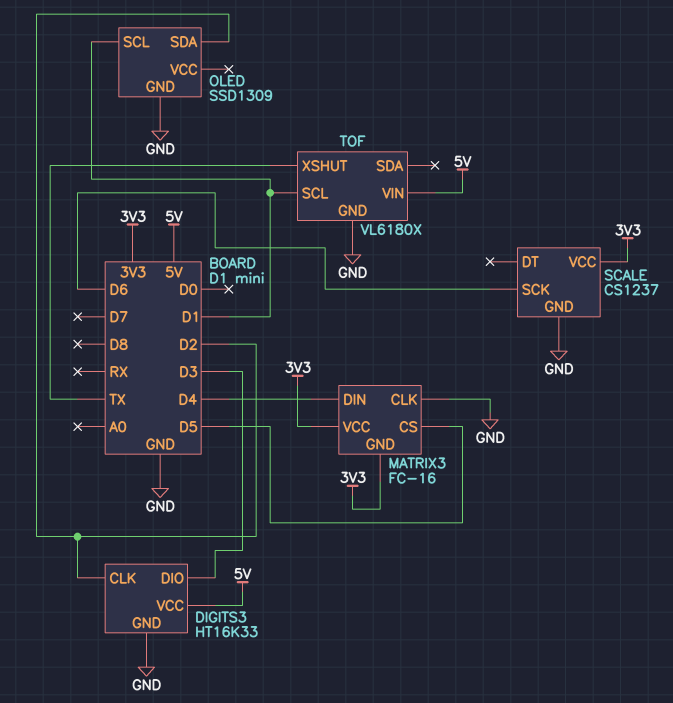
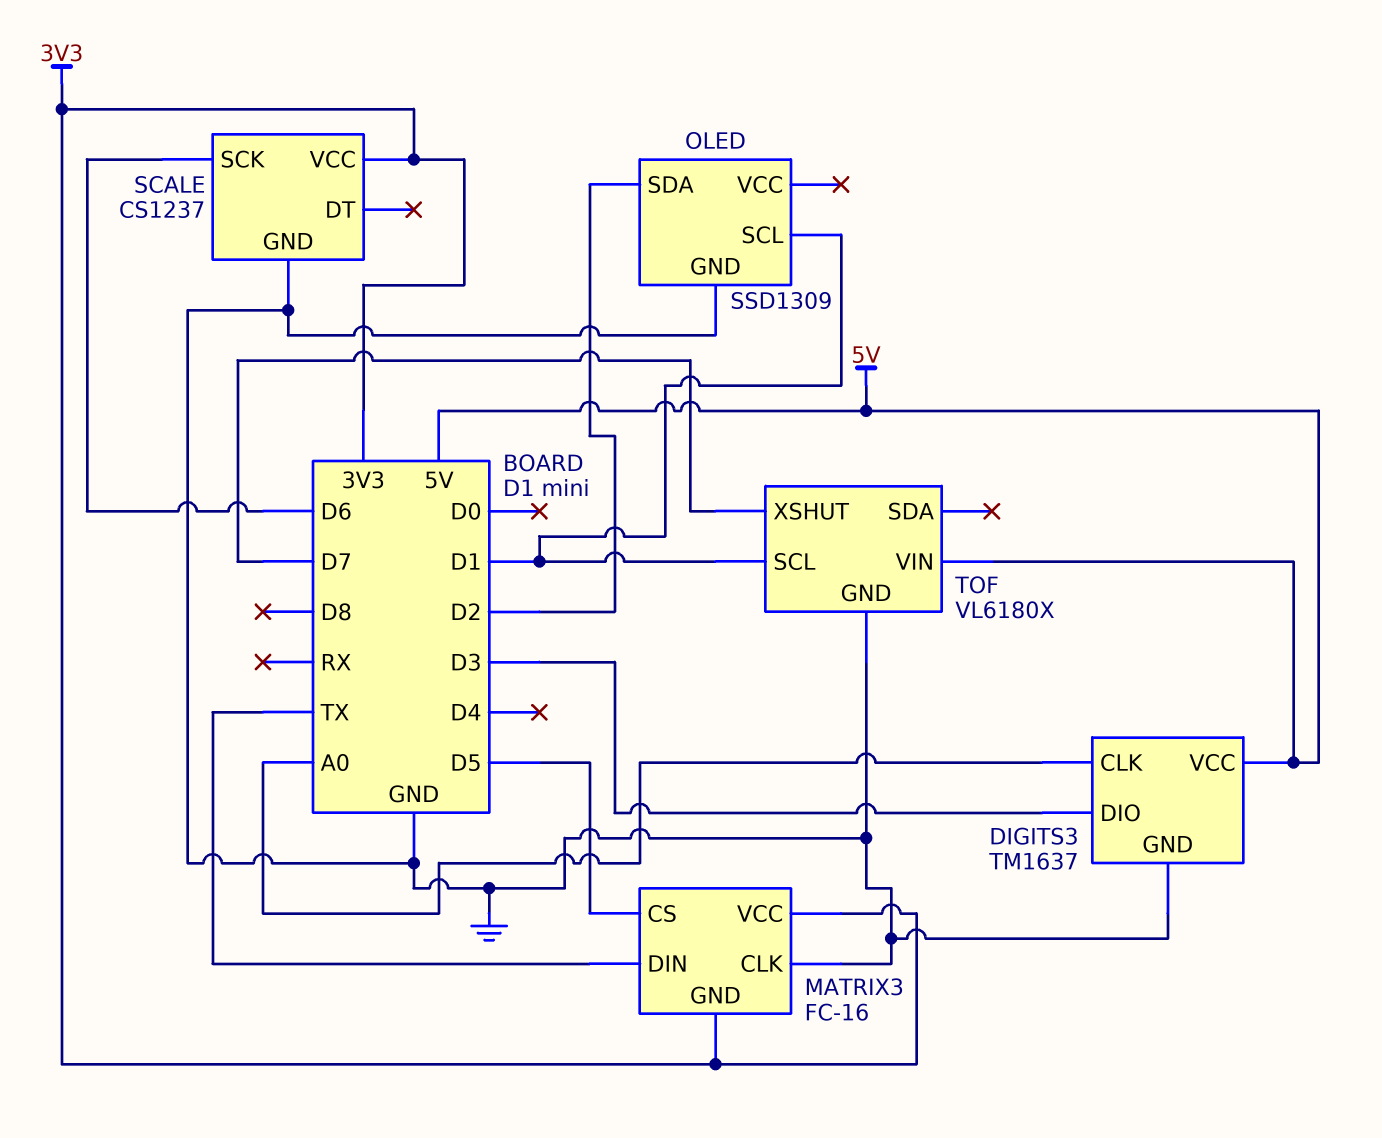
DIGITS3: HT16K33 -> TM1637
DIGITS3 pin CLK: D2 -> A0
MATRIX3 pin DIN: D4 -> TX
TOF pin XSHUT: TX -> D7

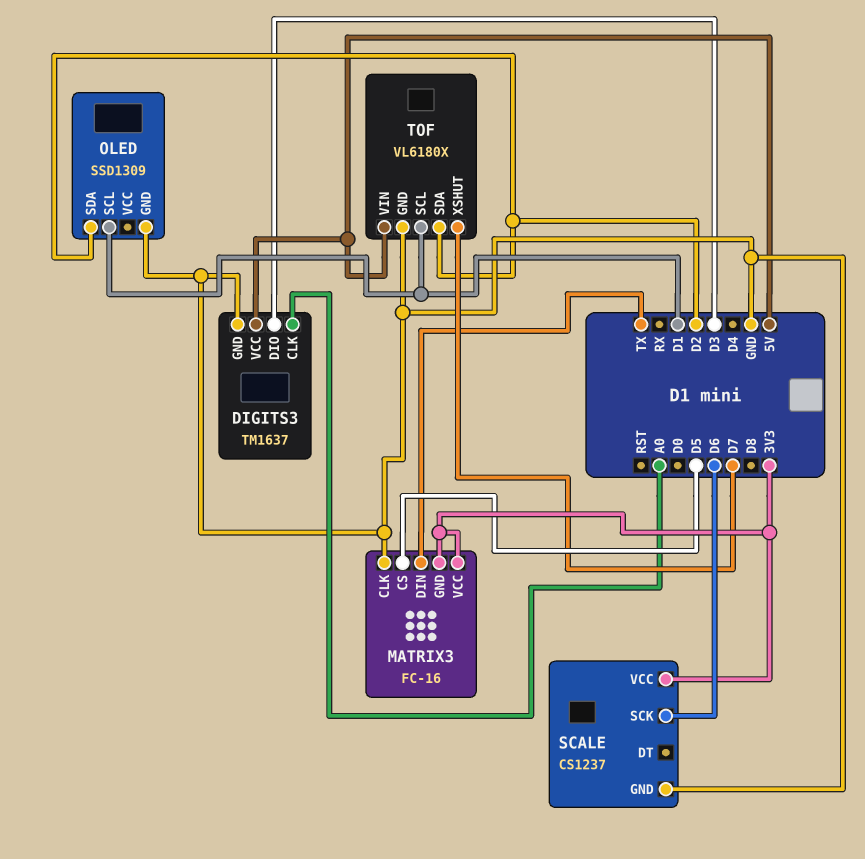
TOF pin SDA: none -> D2

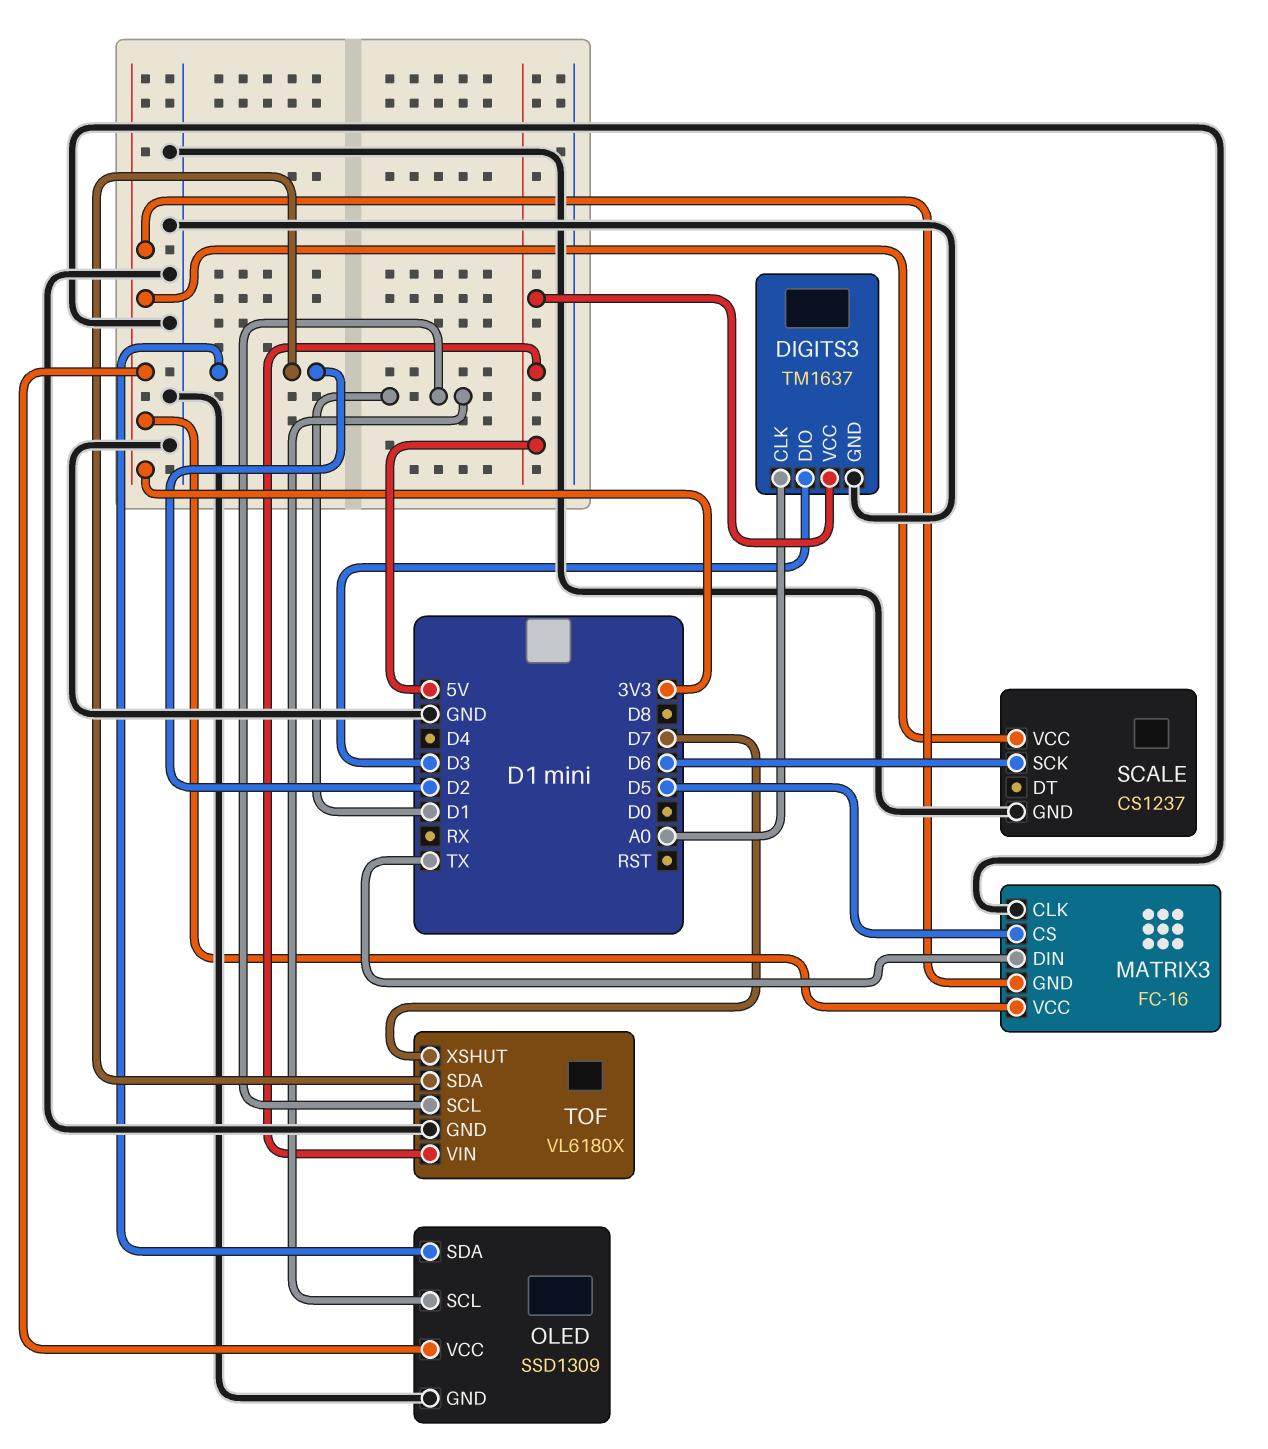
OLED pin VCC: none -> 3V3

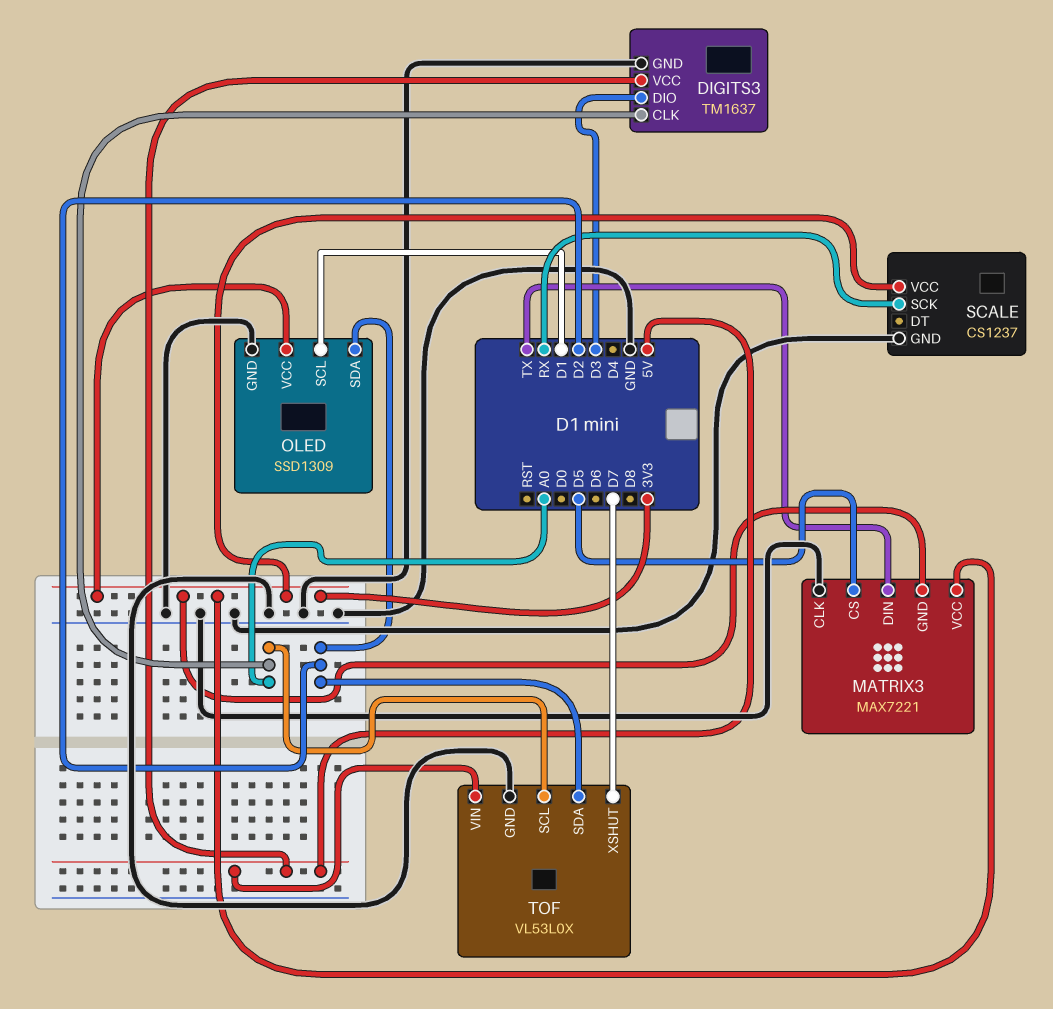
MATRIX3: FC-16 -> MAX7221
SCALE pin SCK: D6 -> RX
TOF: VL6180X -> VL53L0X
TOF pin SCL: D1 -> A0

